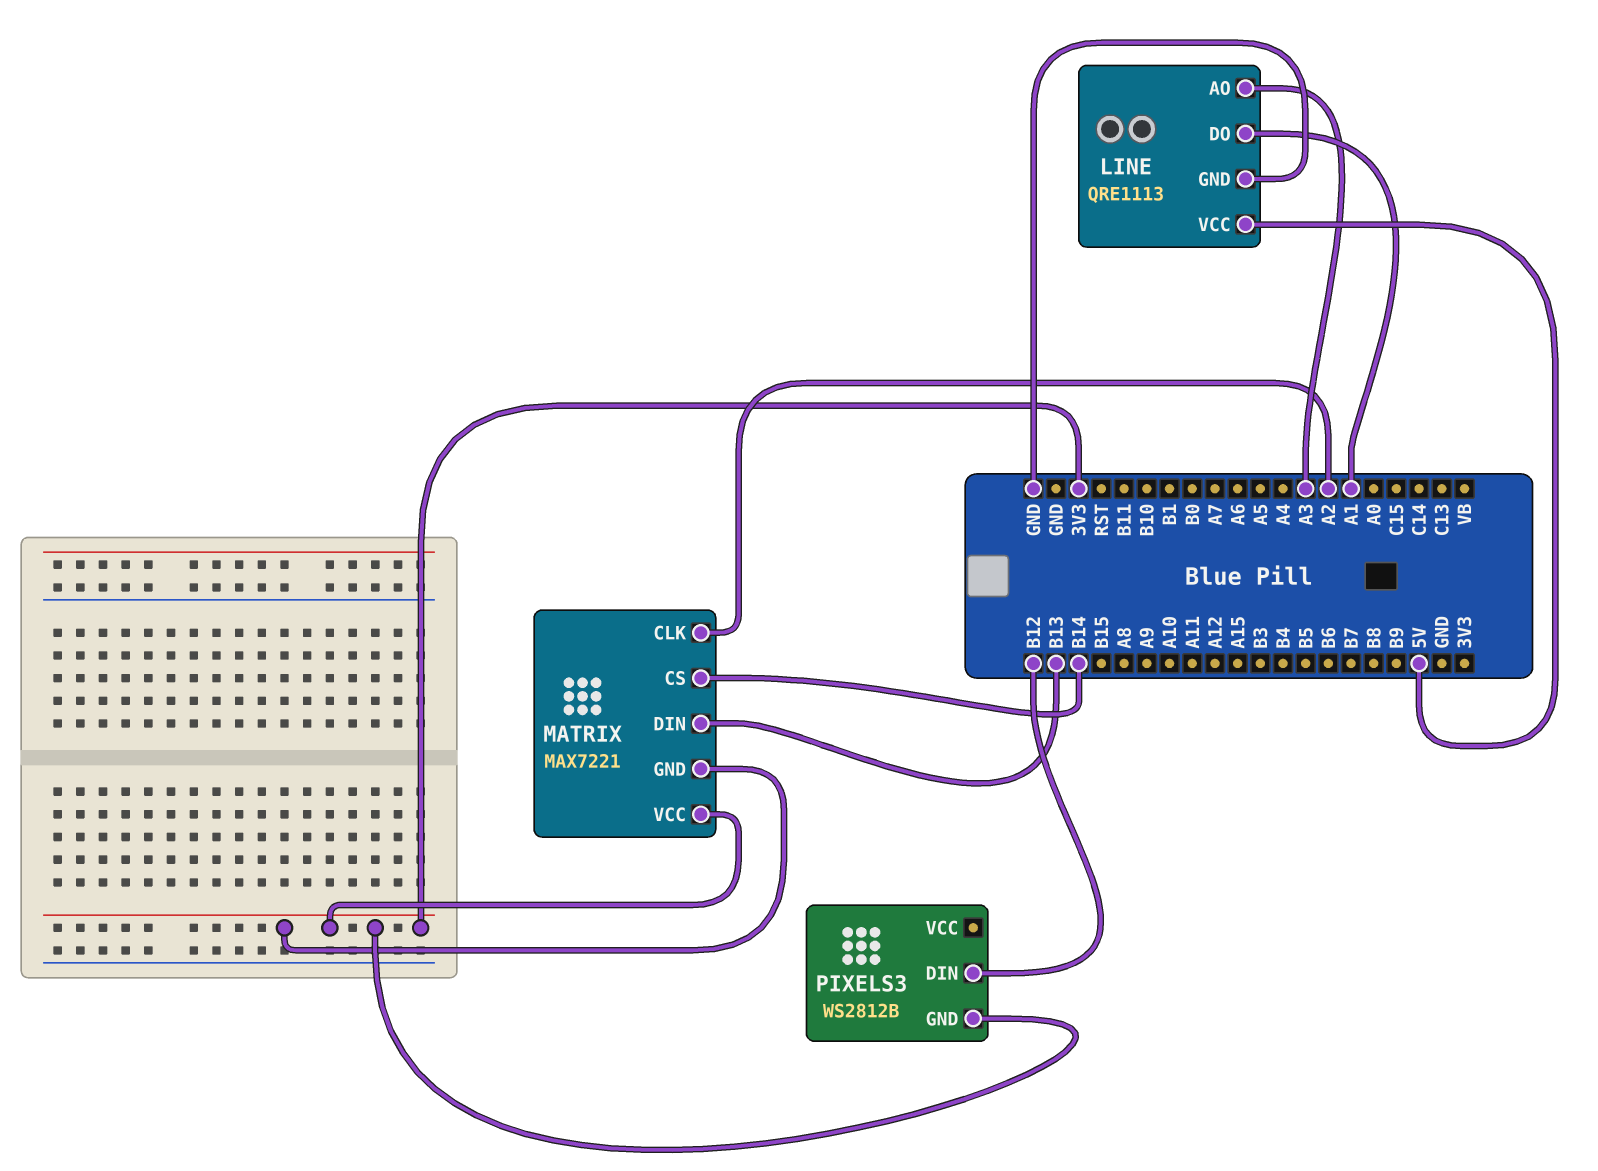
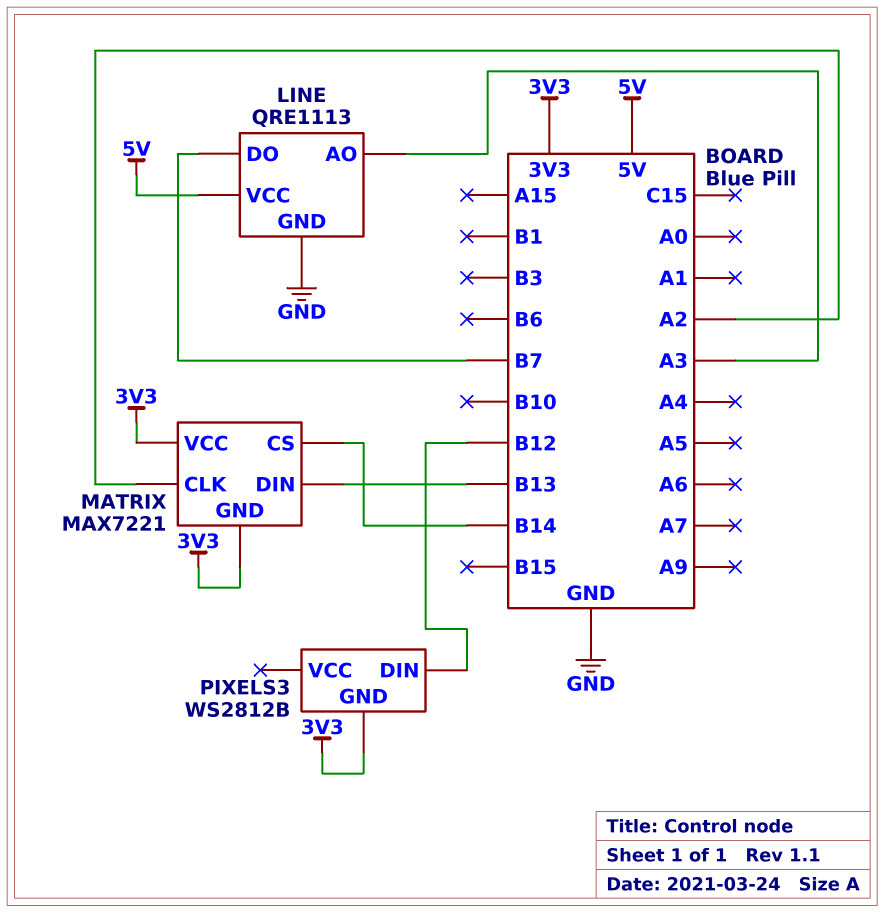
LINE pin DO: A1 -> B7

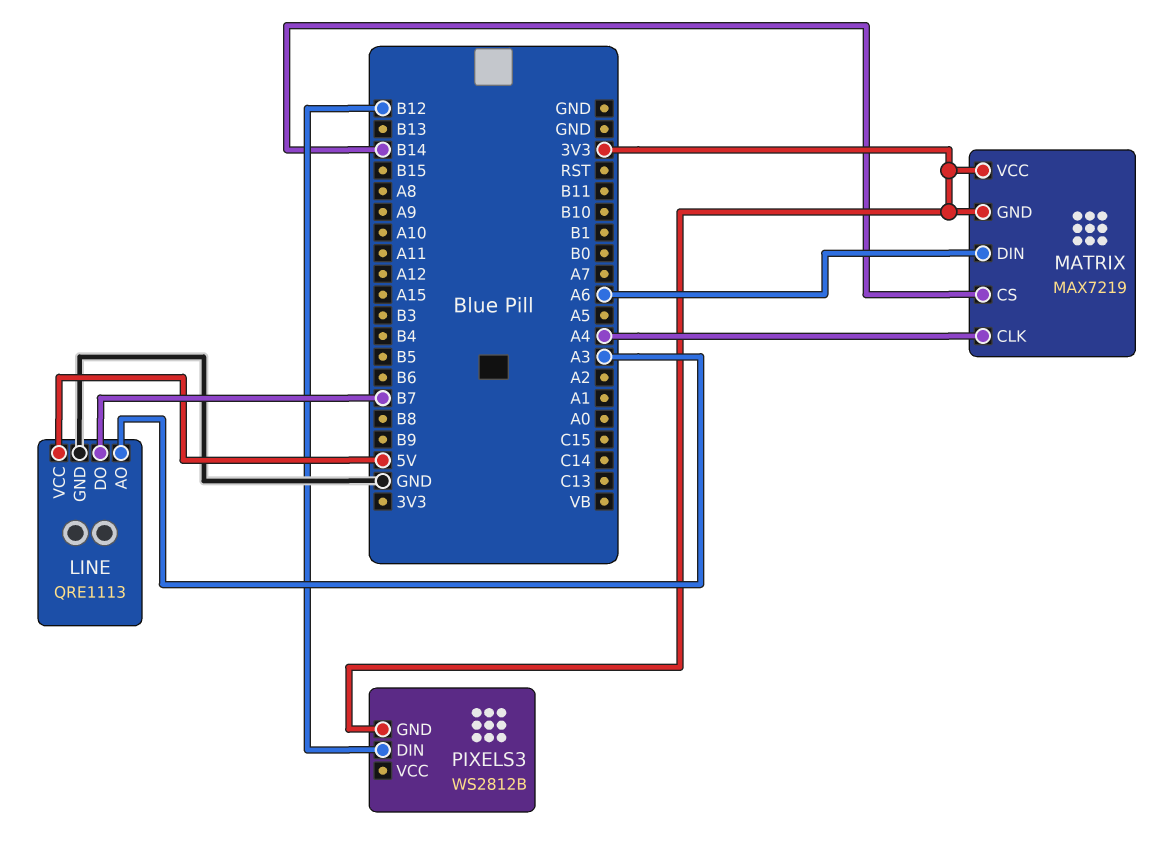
MATRIX: MAX7221 -> MAX7219
MATRIX pin CLK: A2 -> A4
MATRIX pin DIN: B13 -> A6

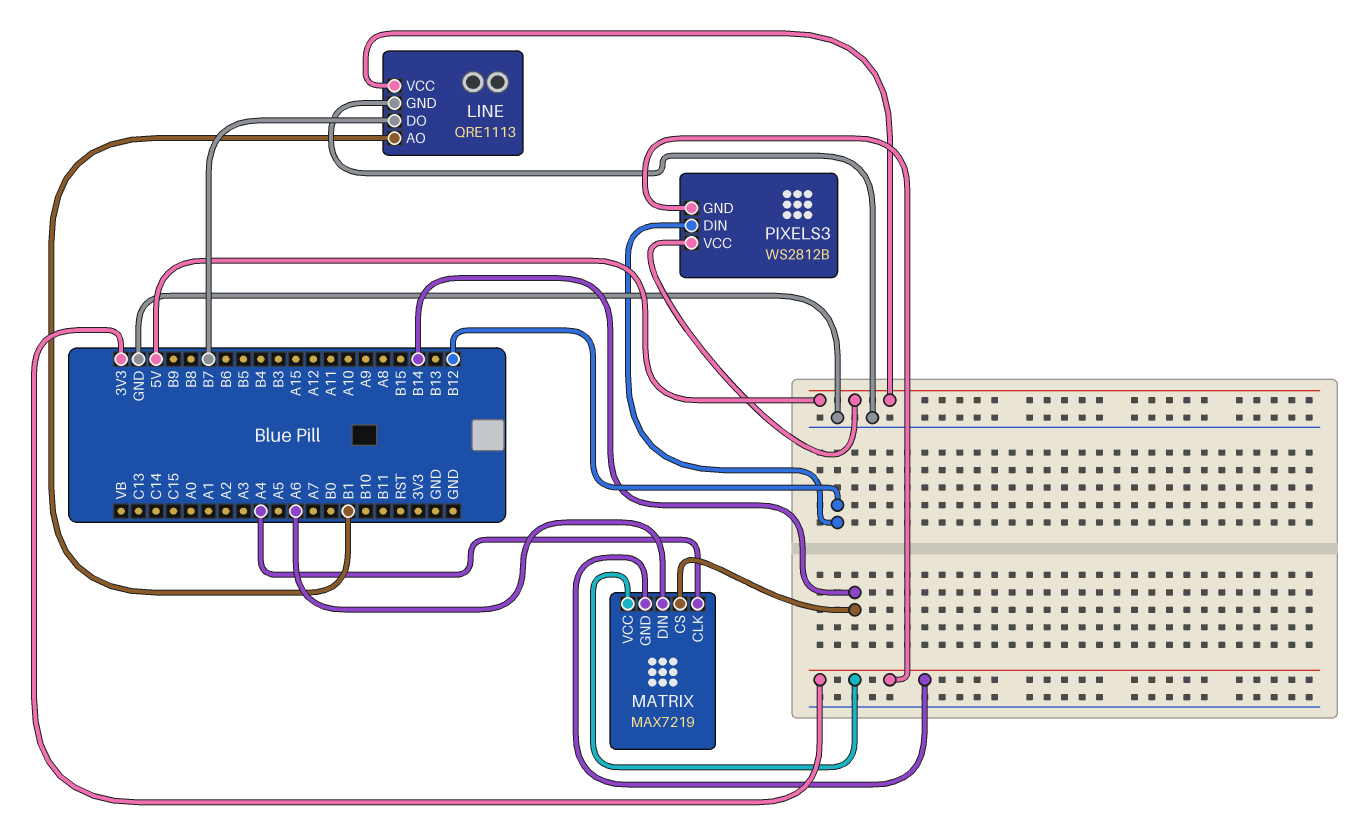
LINE pin AO: A3 -> B1
PIXELS3 pin VCC: none -> 5V

